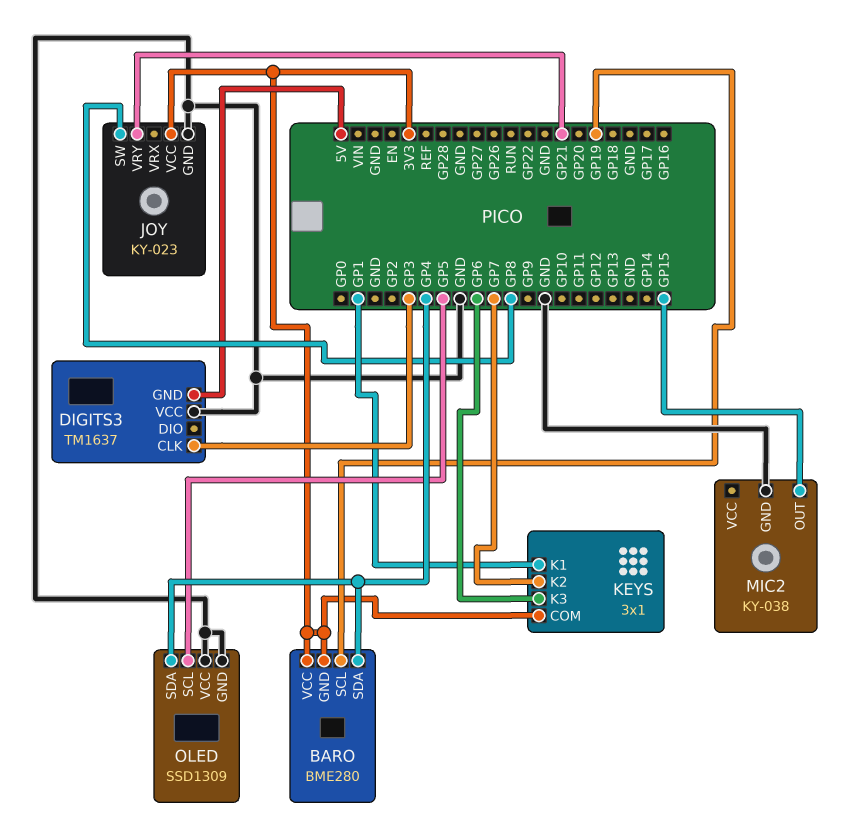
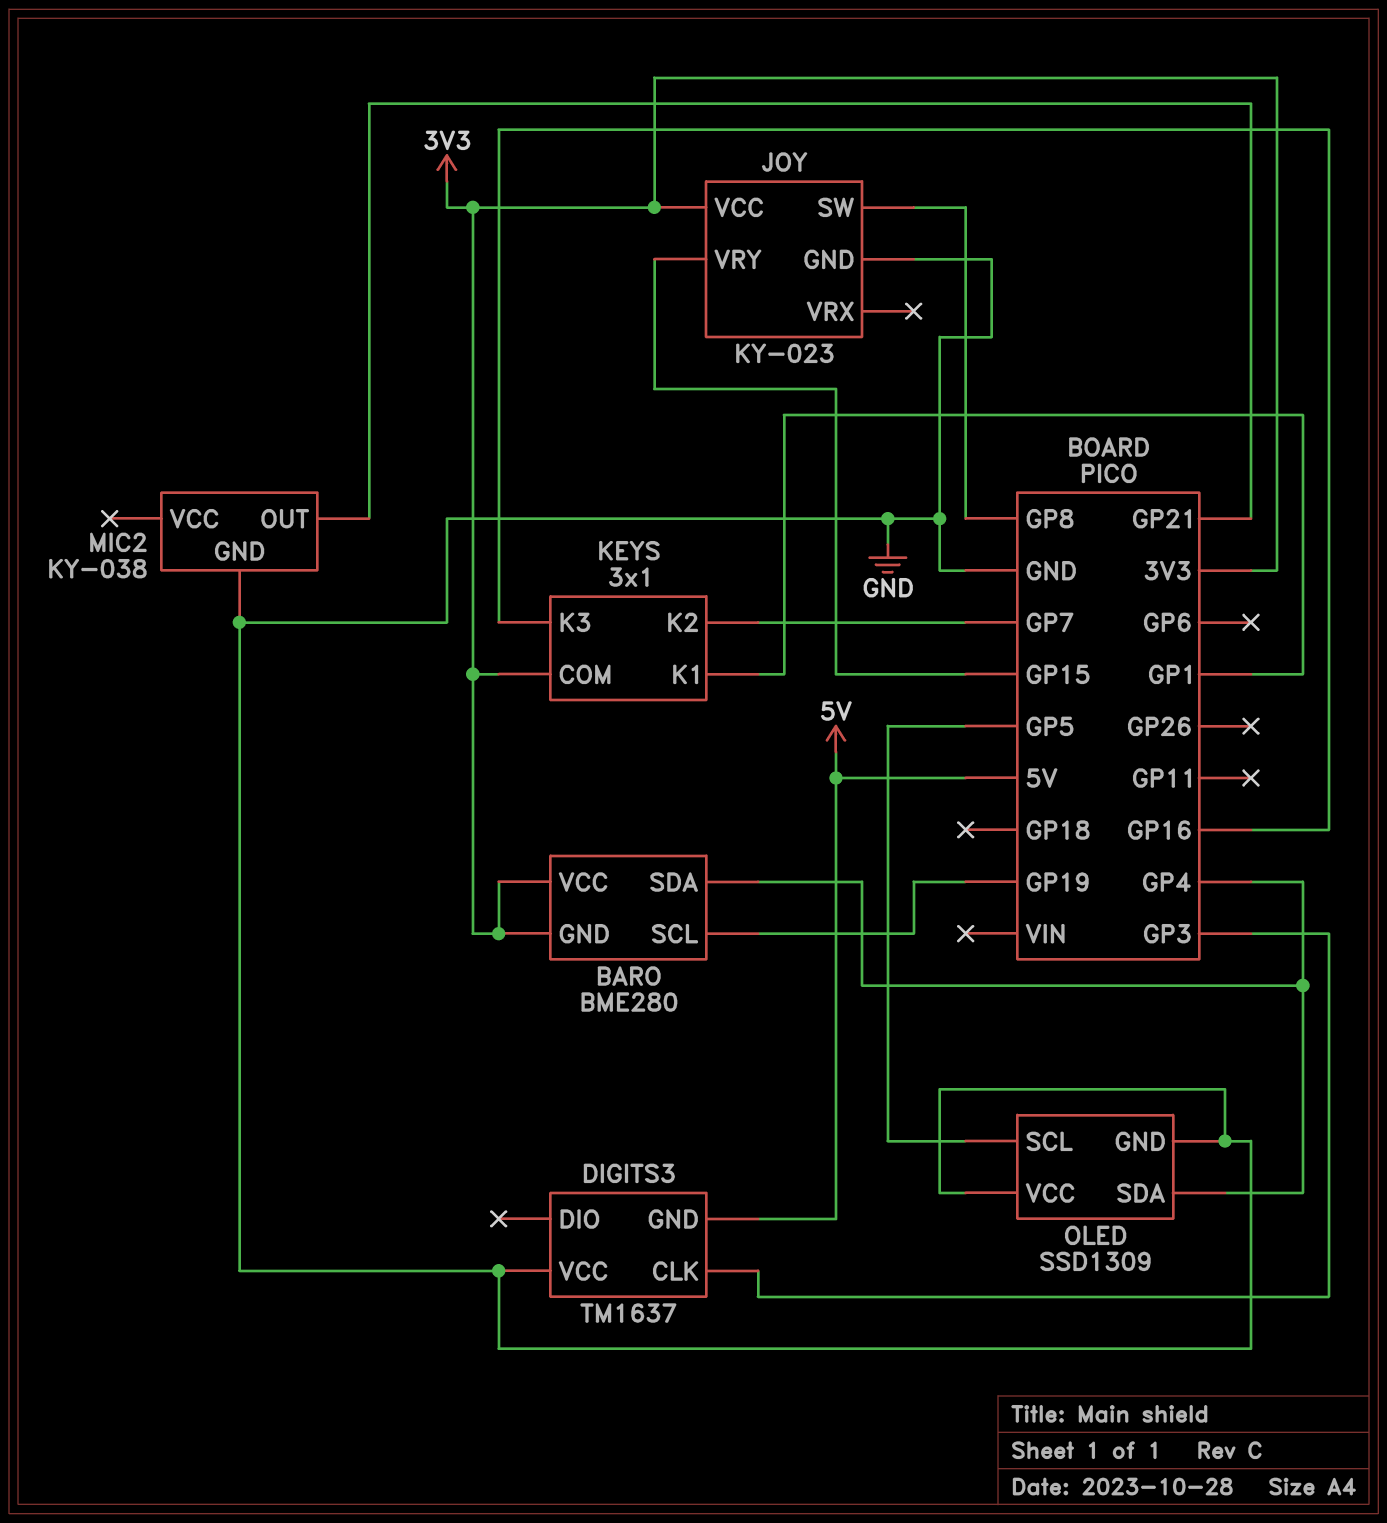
JOY pin VRY: GP21 -> GP15
KEYS pin K3: GP6 -> GP16
MIC2 pin OUT: GP15 -> GP21

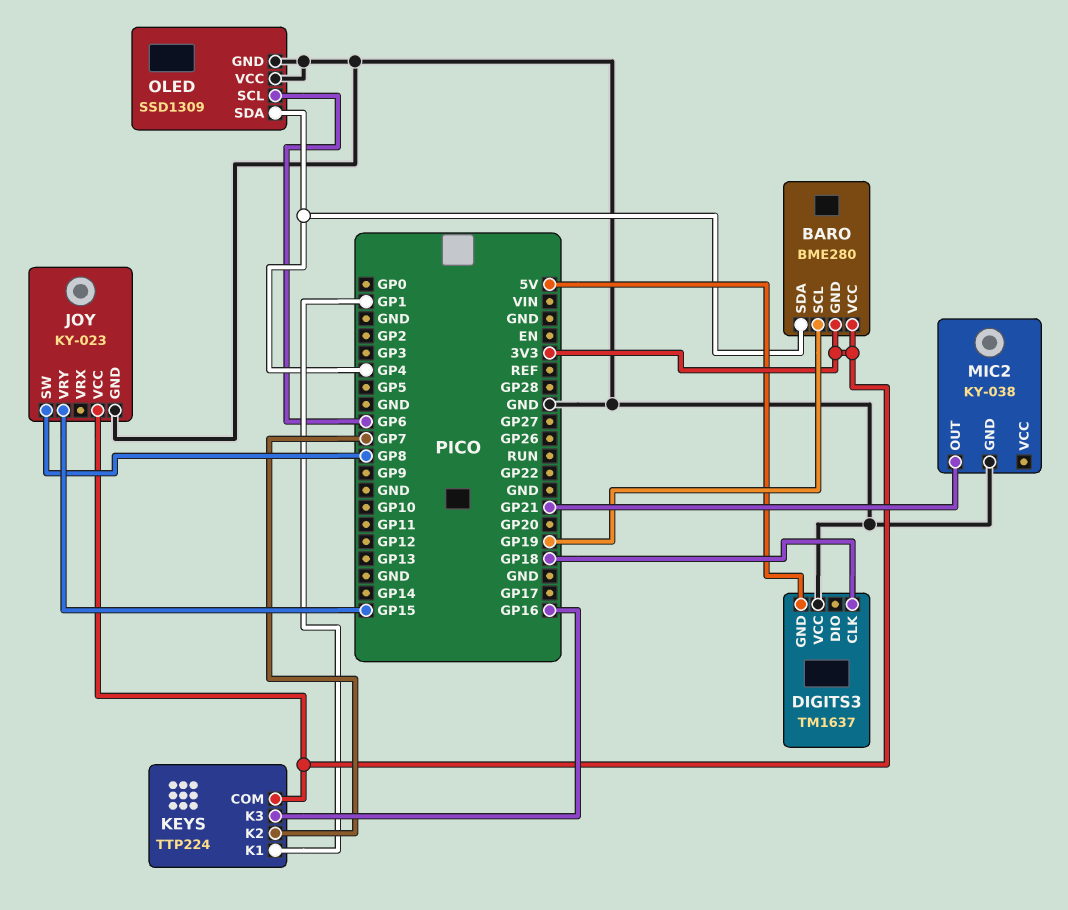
DIGITS3 pin CLK: GP3 -> GP18
KEYS: 3x1 -> TTP224
OLED pin SCL: GP5 -> GP6

